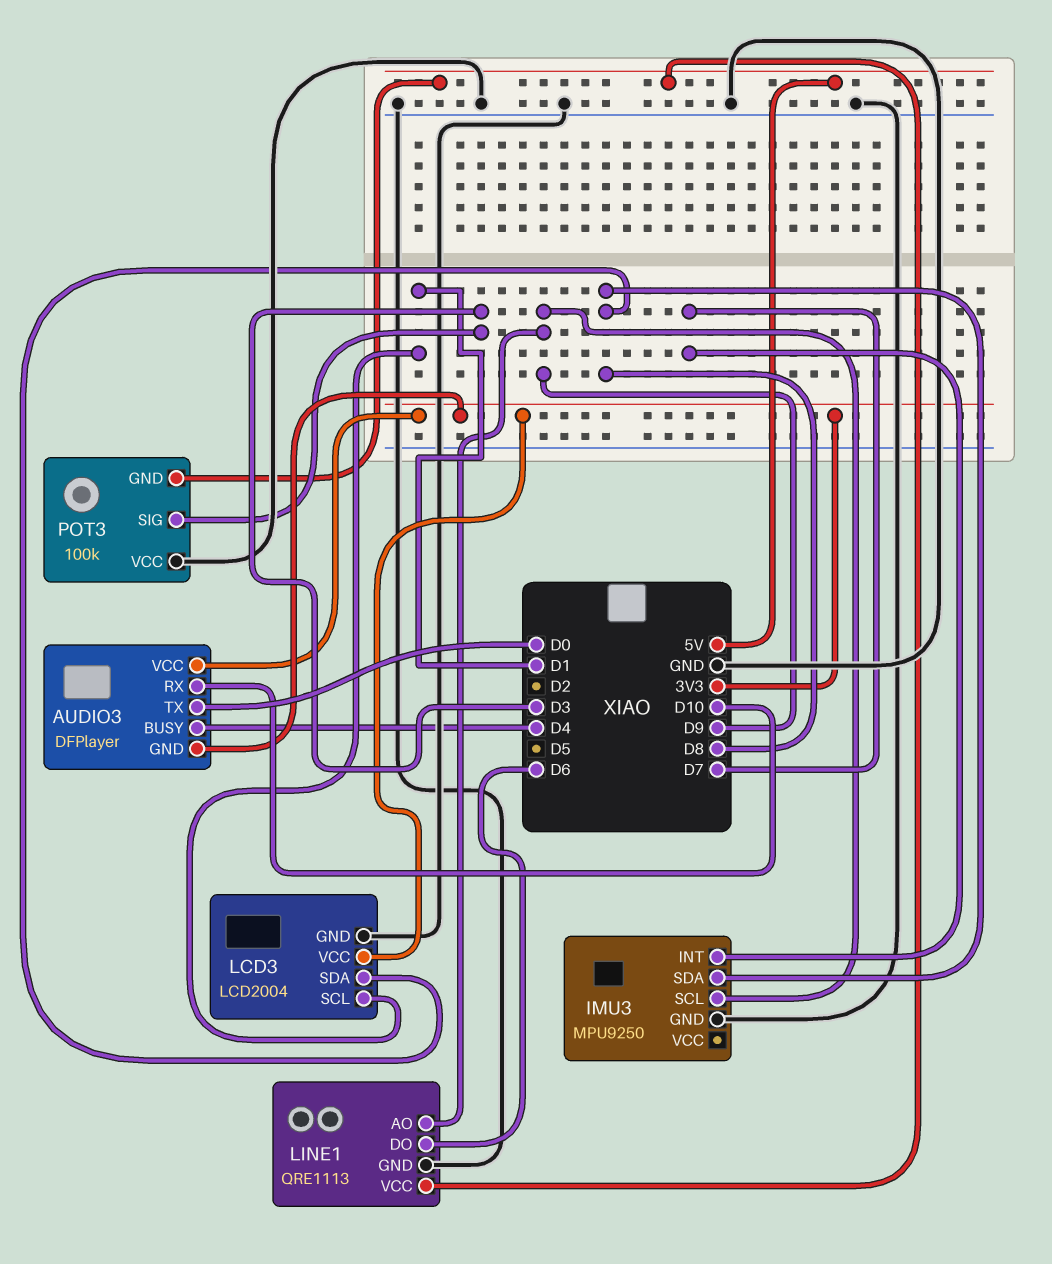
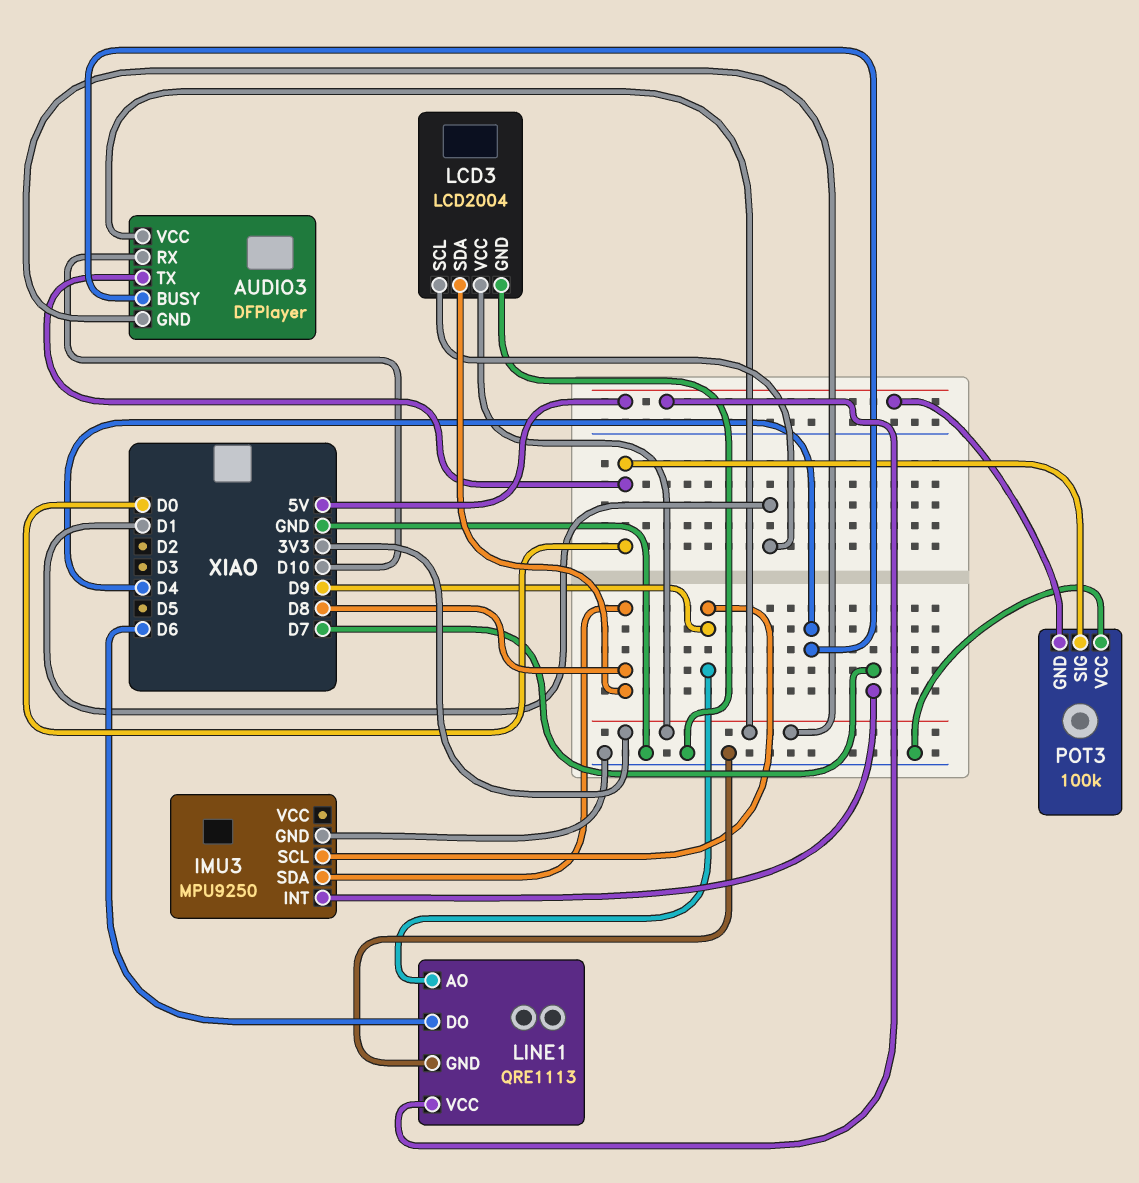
POT3 pin SIG: D3 -> D0

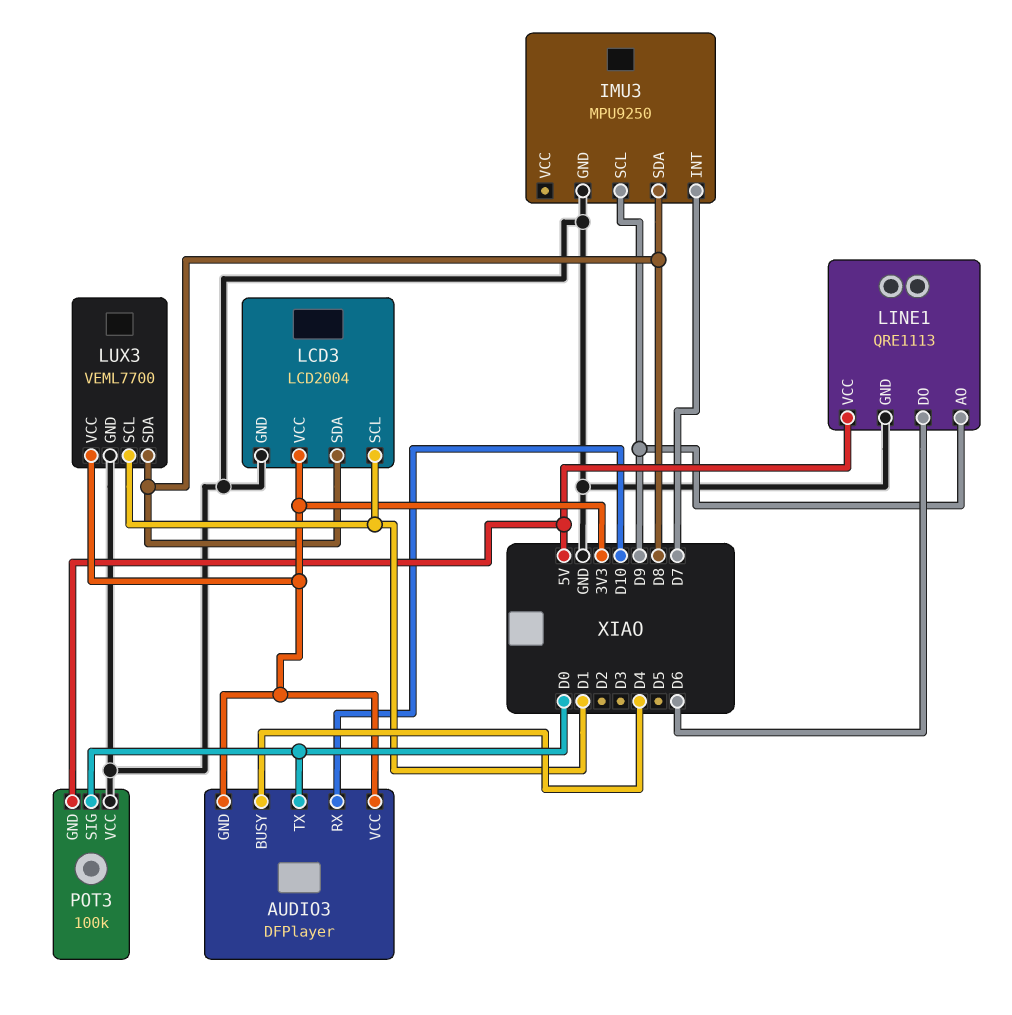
LUX3: none -> VEML7700
LUX3 pin GND: none -> GND
LUX3 pin SCL: none -> D1
LUX3 pin SDA: none -> D8
LUX3 pin VCC: none -> 3V3

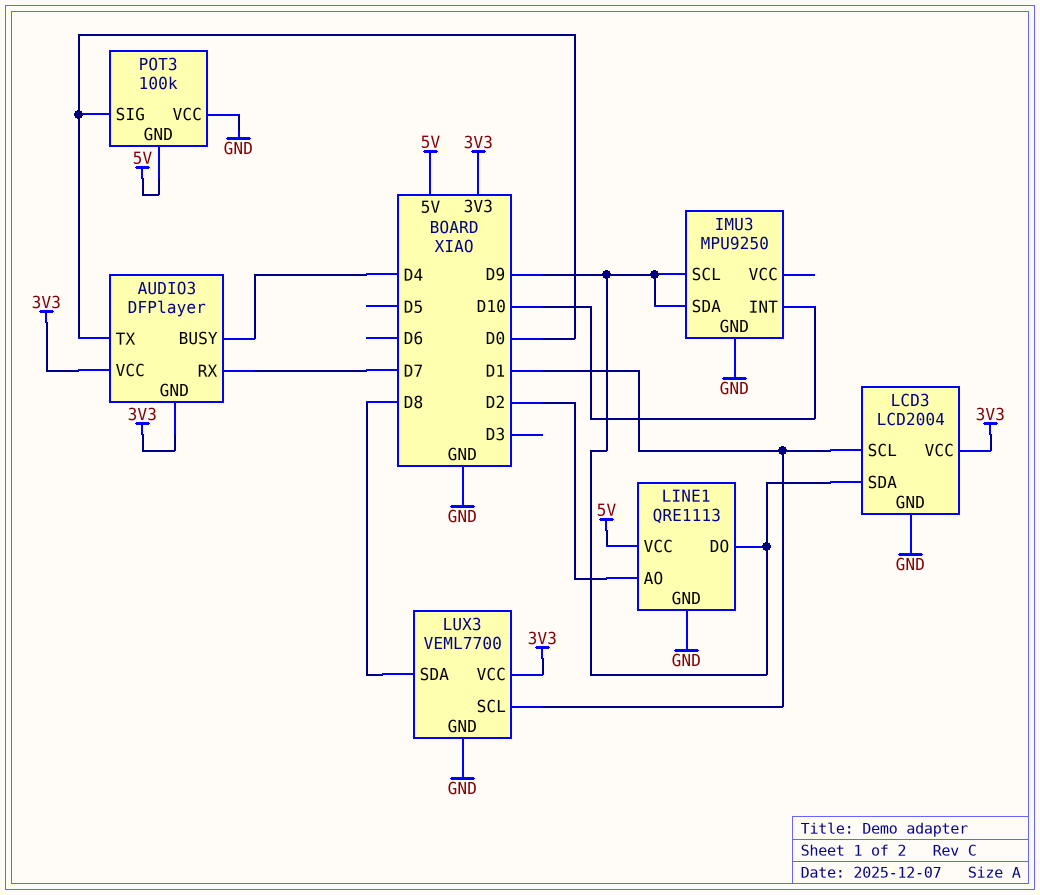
AUDIO3 pin RX: D10 -> D7
IMU3 pin INT: D7 -> D10
IMU3 pin SDA: D8 -> D9
LCD3 pin SDA: D8 -> D9
LINE1 pin AO: D9 -> D2
LINE1 pin DO: D6 -> D9

